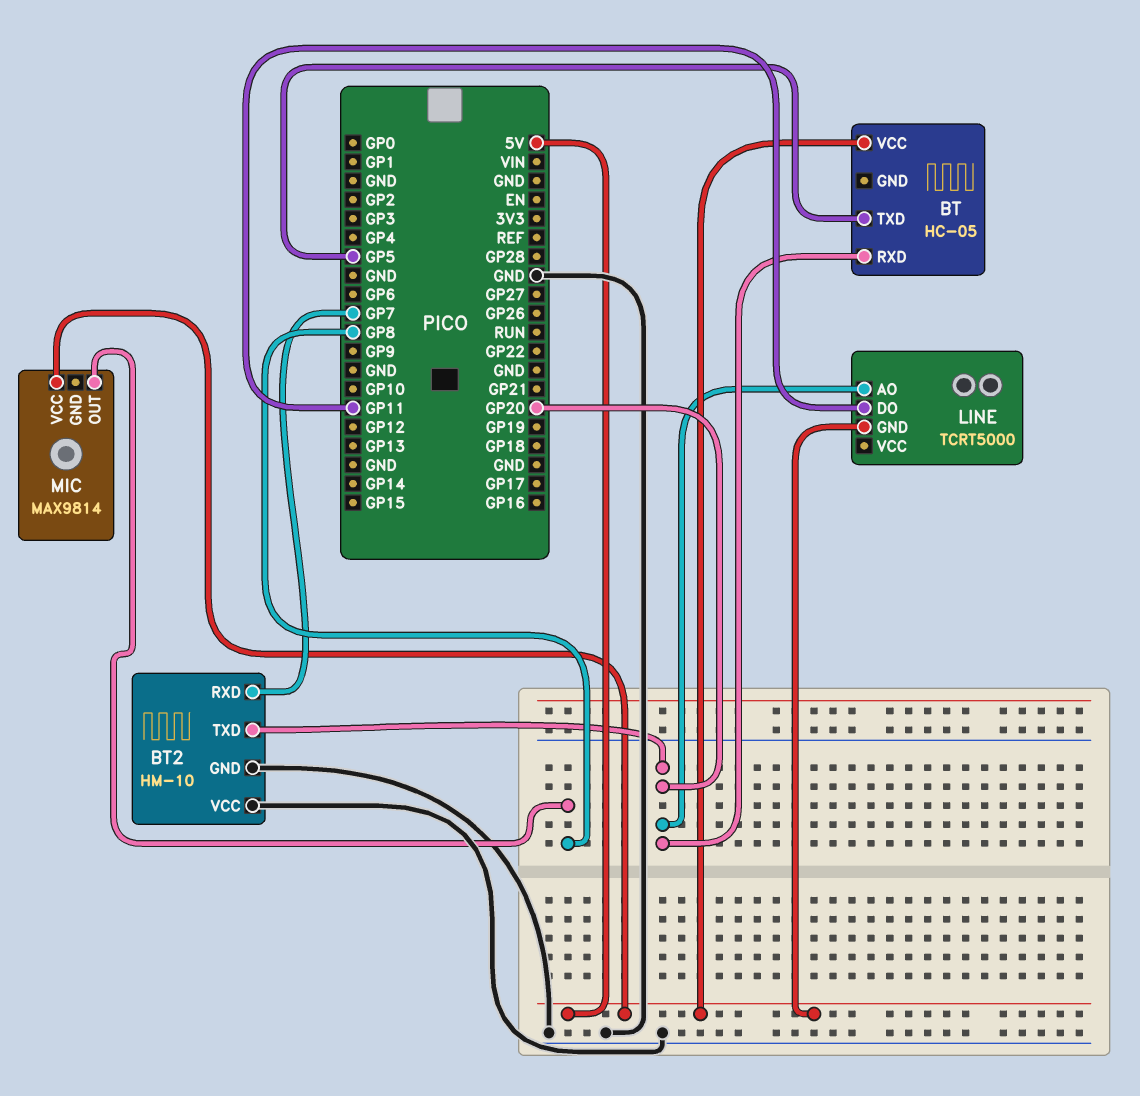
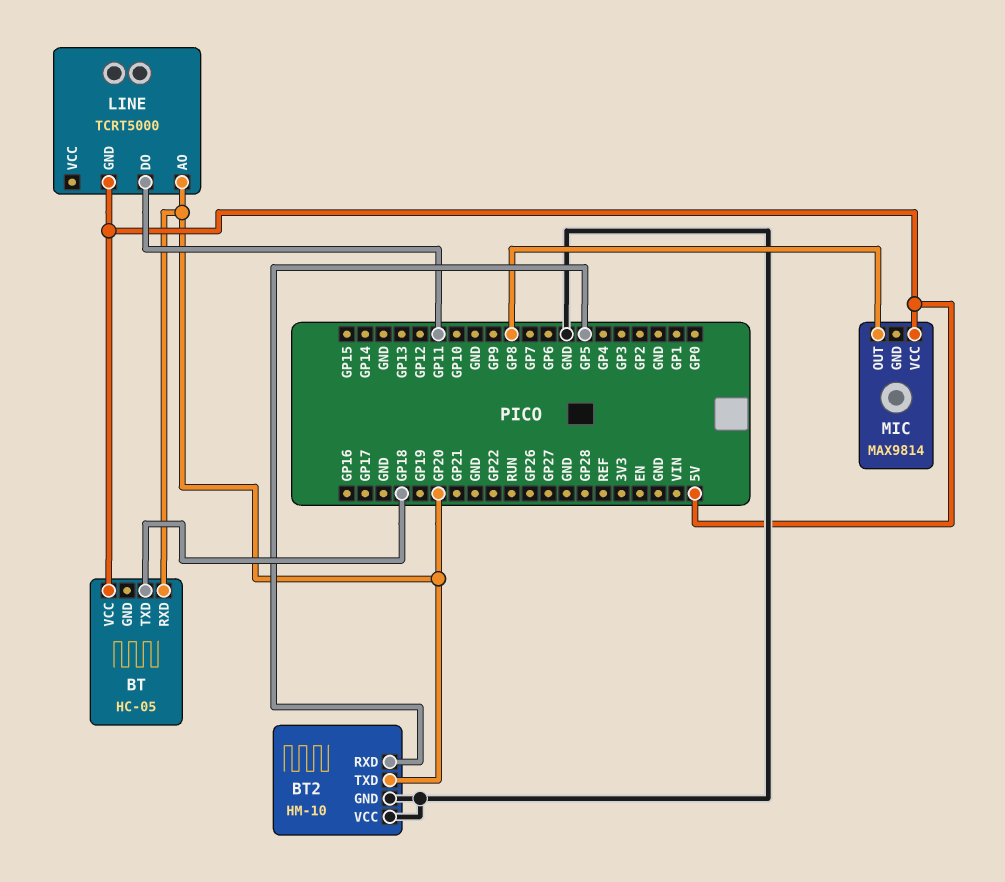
BT pin TXD: GP5 -> GP18
BT2 pin RXD: GP7 -> GP5

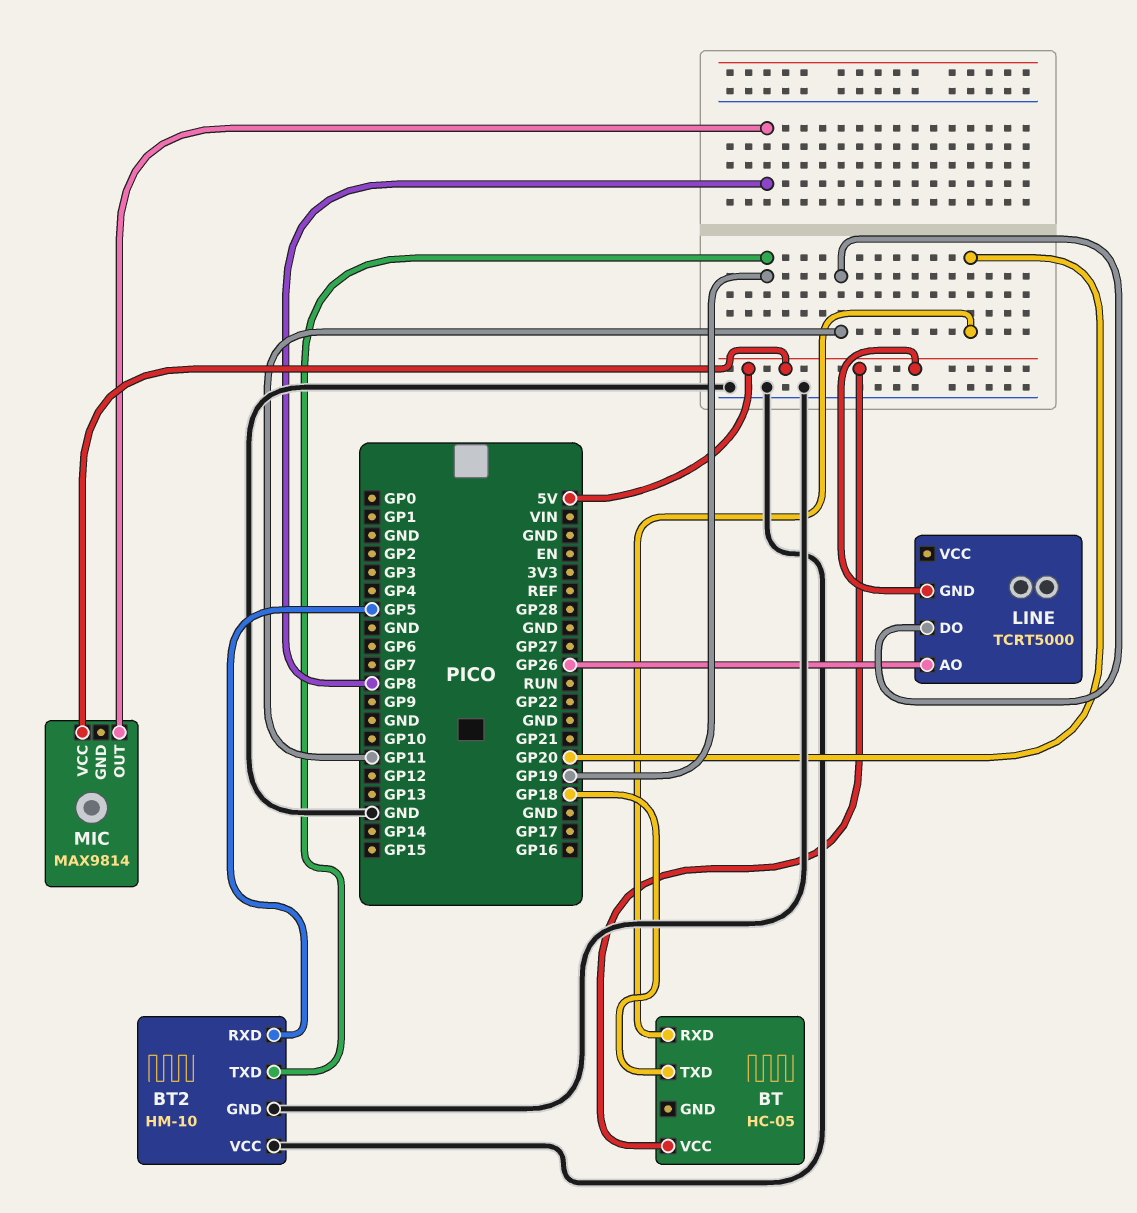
BT2 pin TXD: GP20 -> GP19
LINE pin AO: GP20 -> GP26

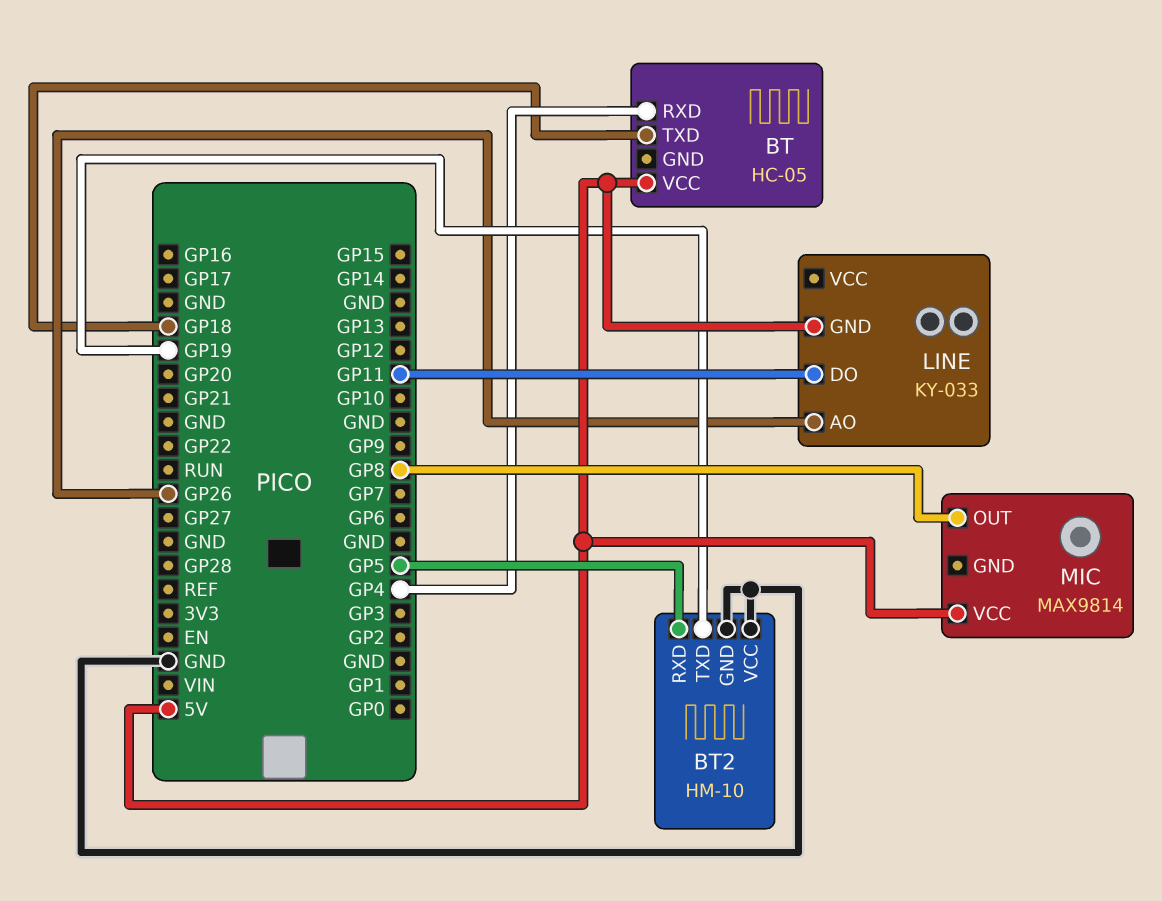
BT pin RXD: GP20 -> GP4
LINE: TCRT5000 -> KY-033

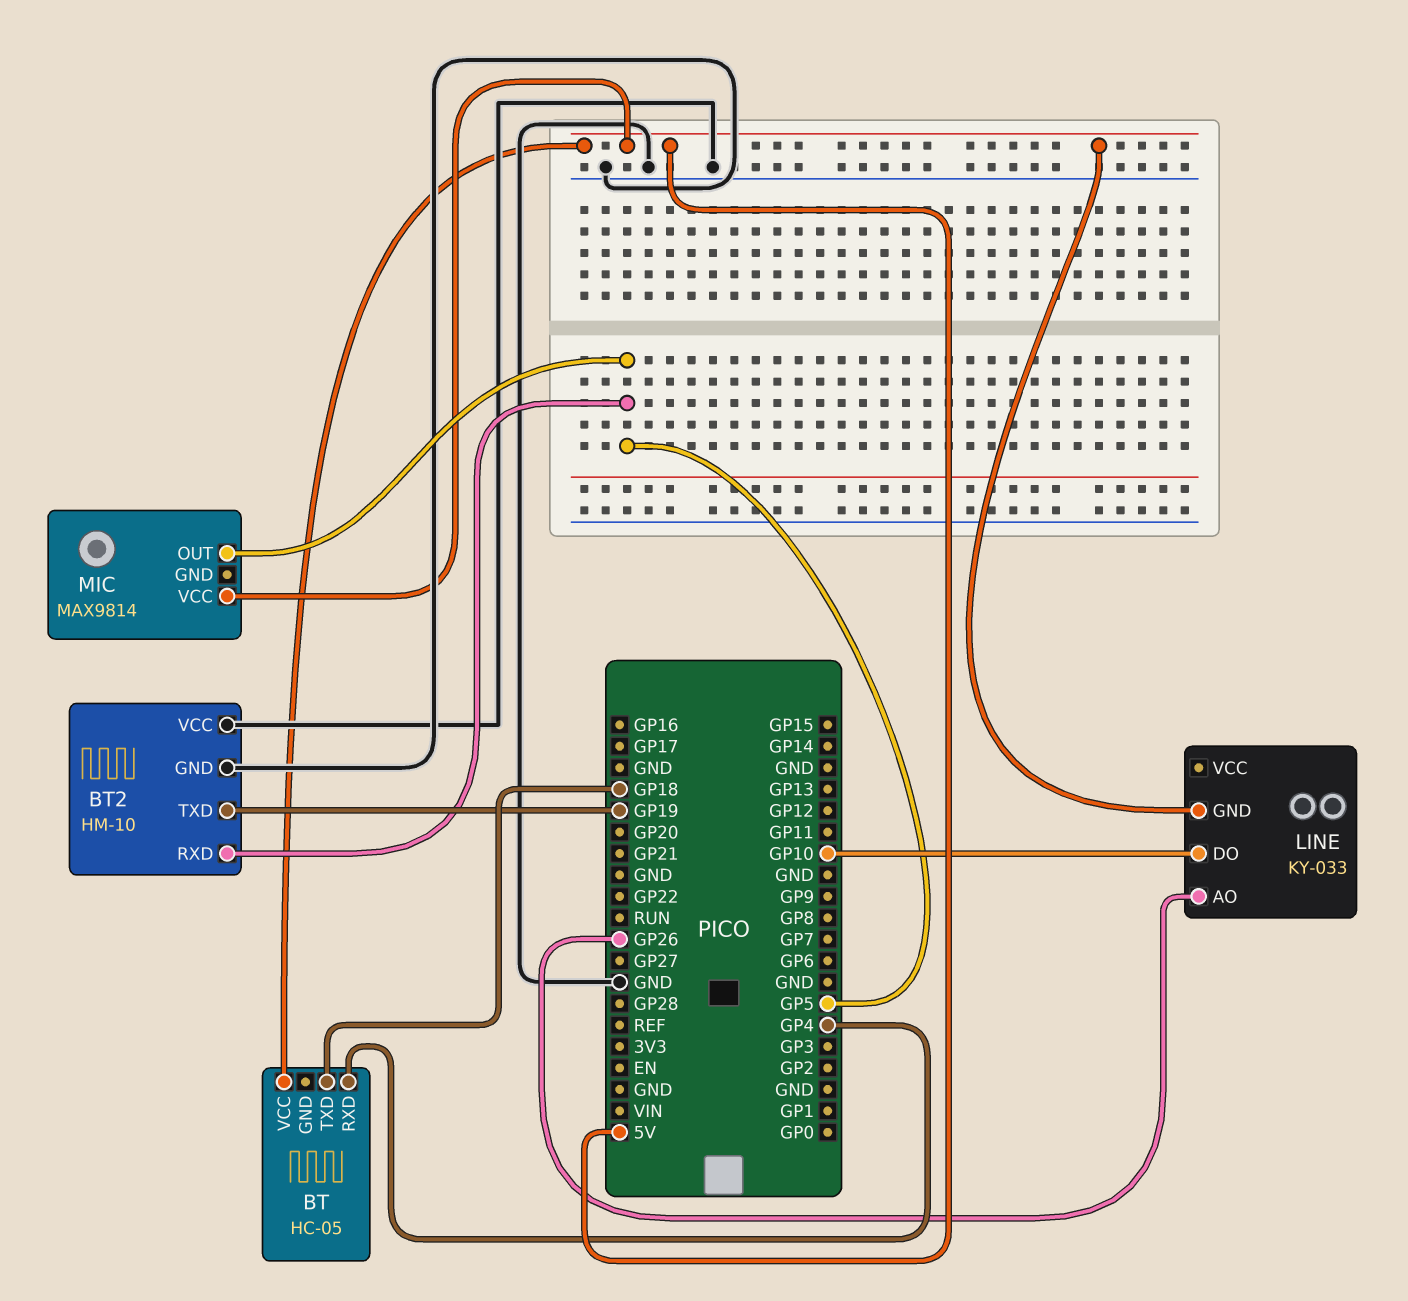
LINE pin DO: GP11 -> GP10
MIC pin OUT: GP8 -> GP5

